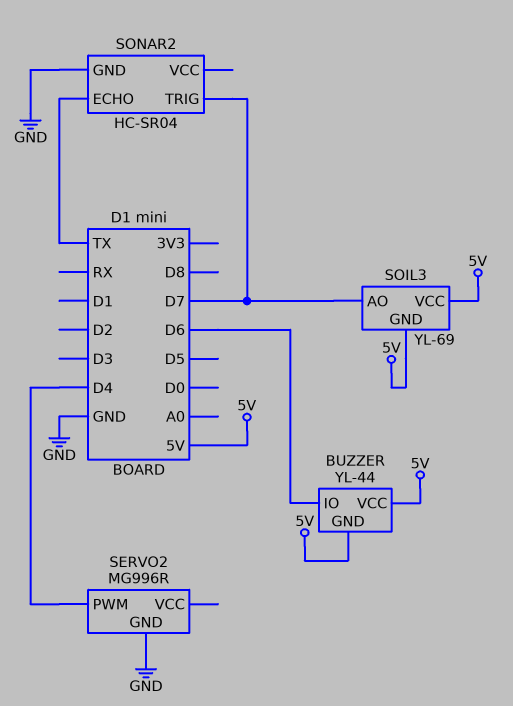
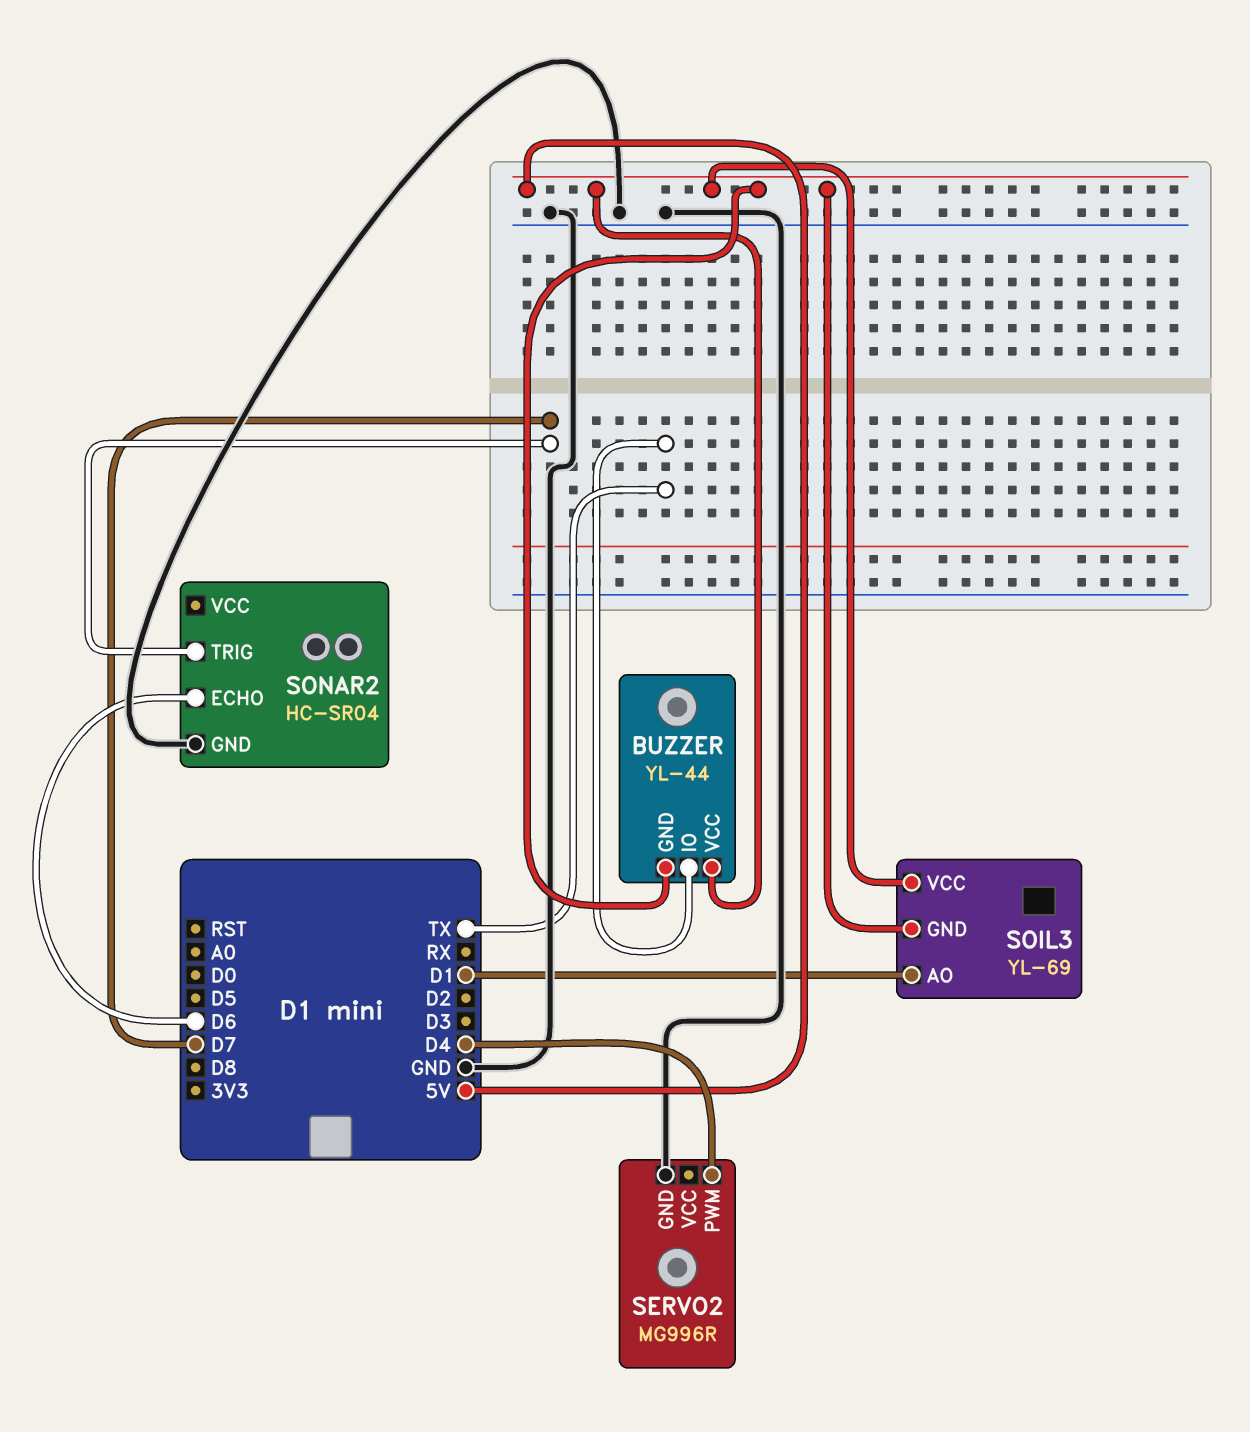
BUZZER pin IO: D6 -> TX
SOIL3 pin AO: D7 -> D1
SONAR2 pin ECHO: TX -> D6

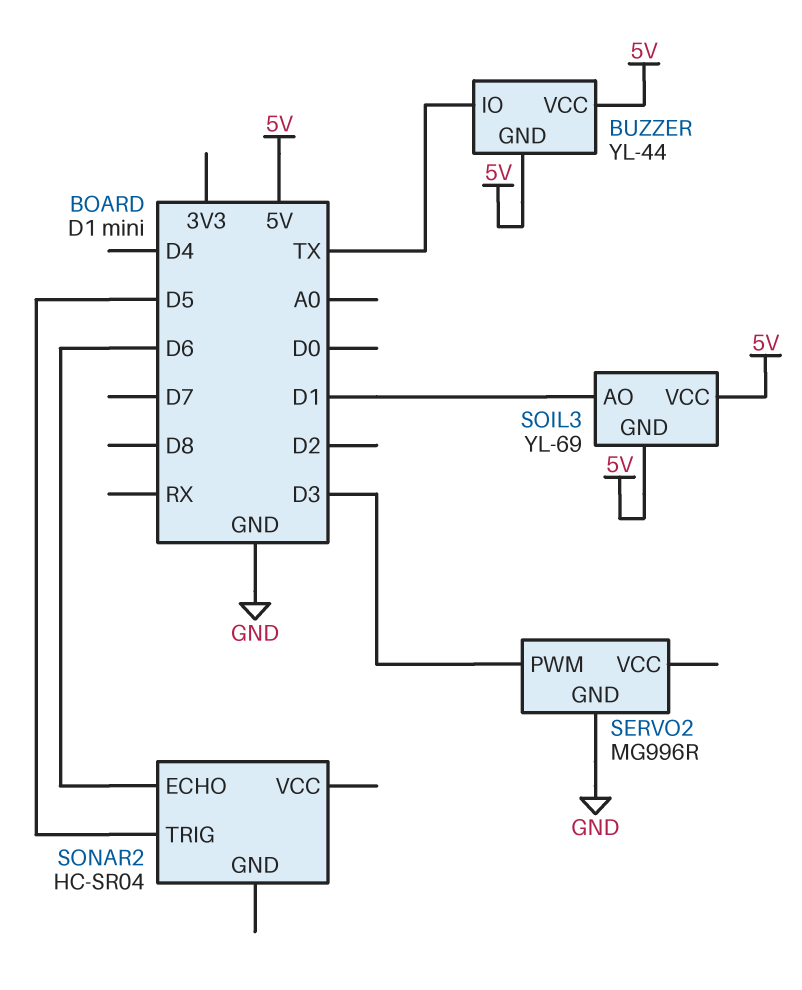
SERVO2 pin PWM: D4 -> D3
SONAR2 pin GND: GND -> none
SONAR2 pin TRIG: D7 -> D5

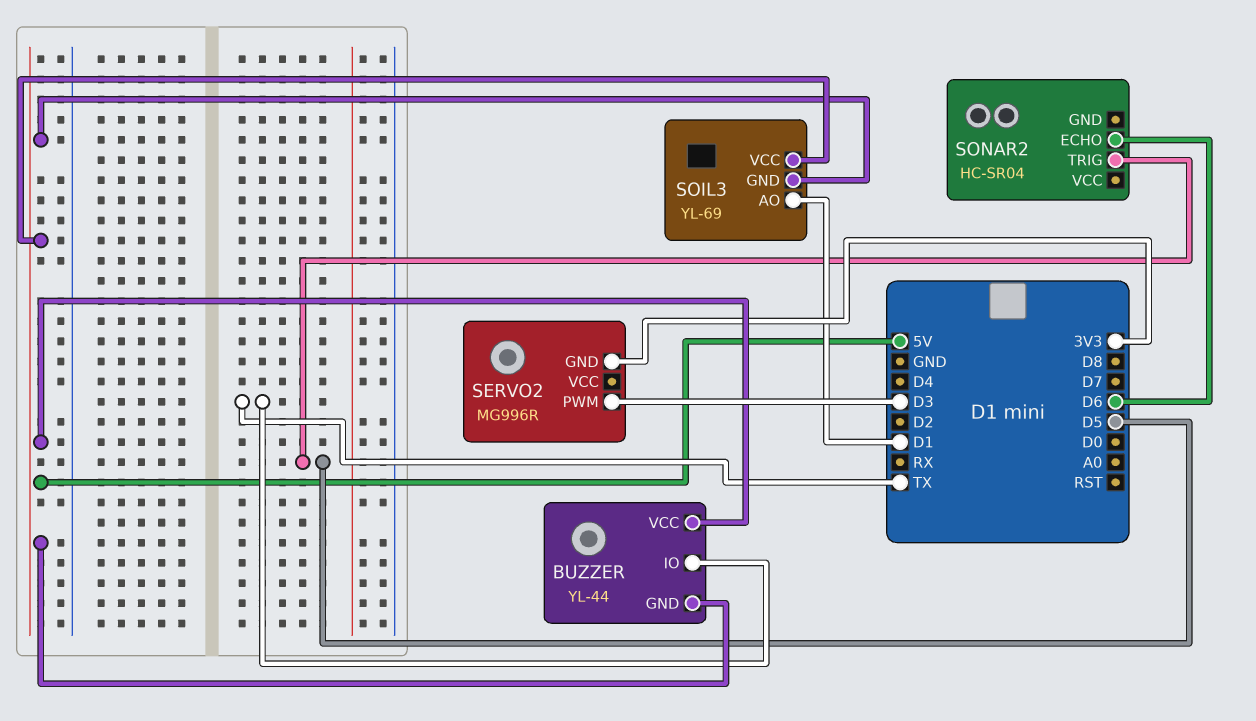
SERVO2 pin GND: GND -> 3V3

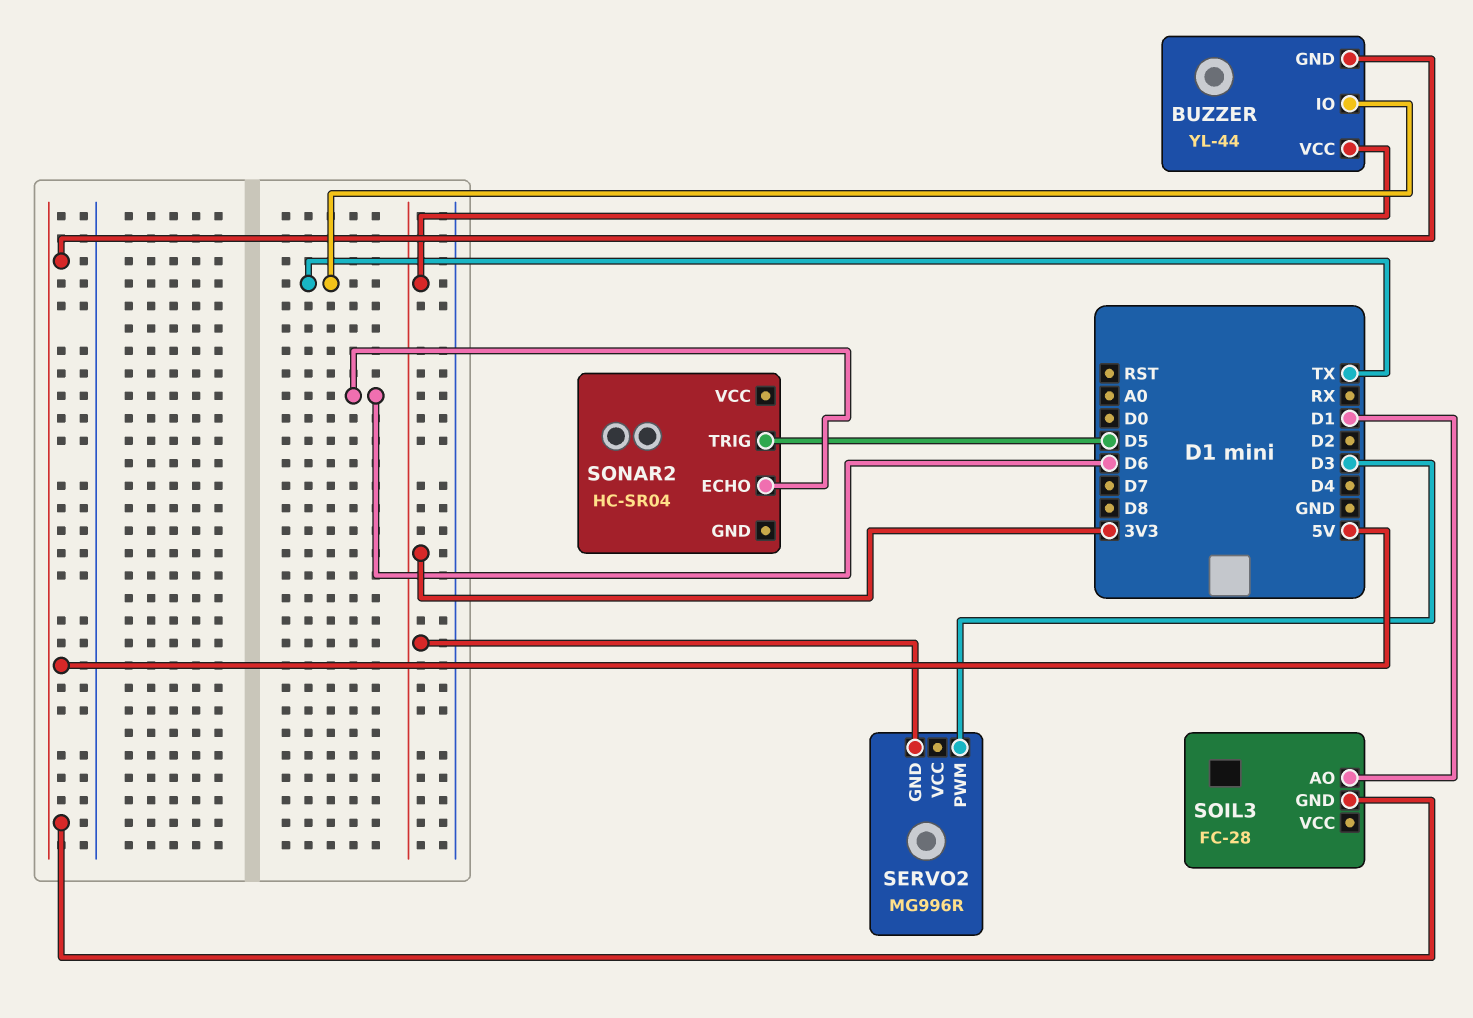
BUZZER pin VCC: 5V -> 3V3
SOIL3: YL-69 -> FC-28
SOIL3 pin VCC: 5V -> none

